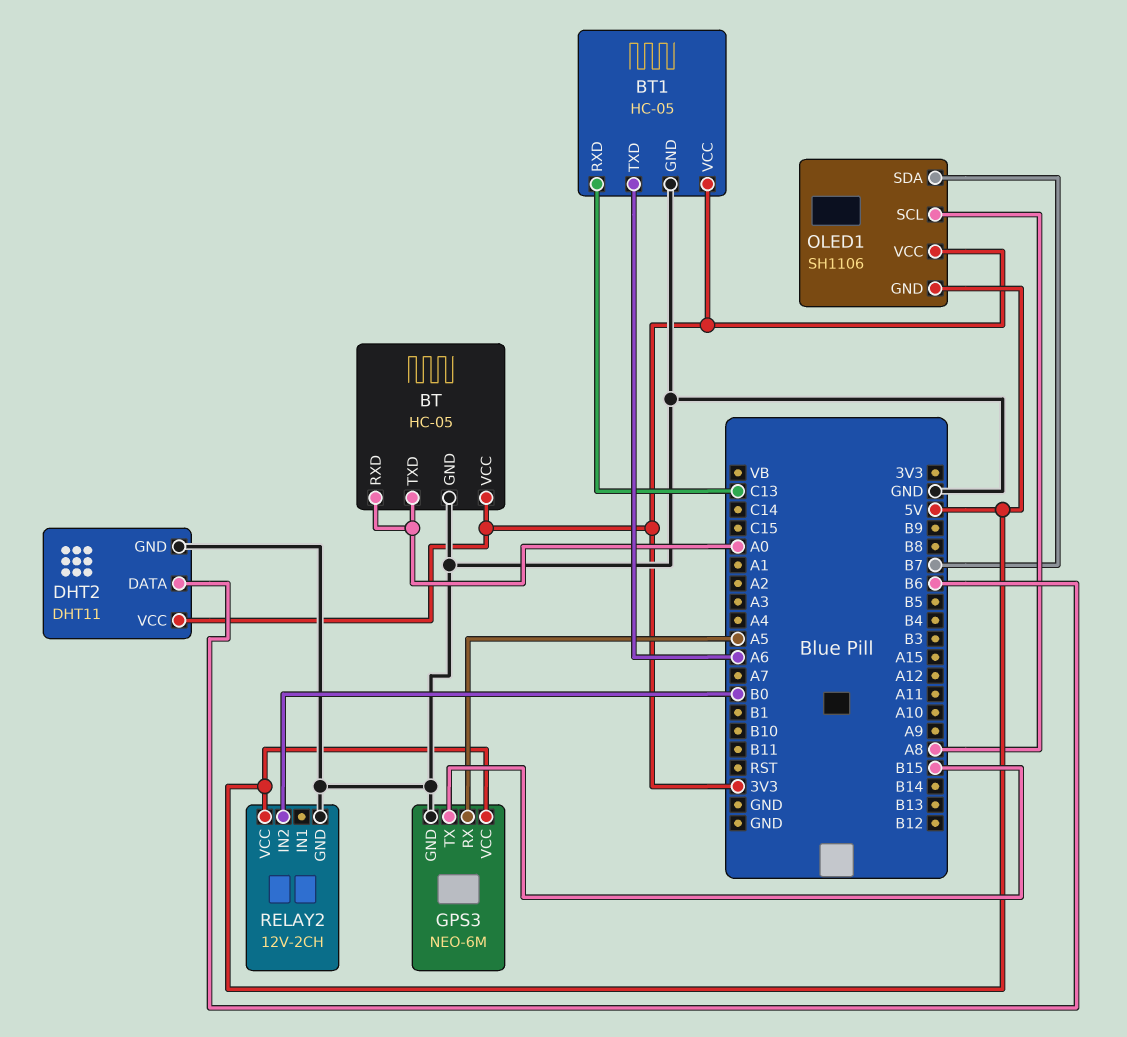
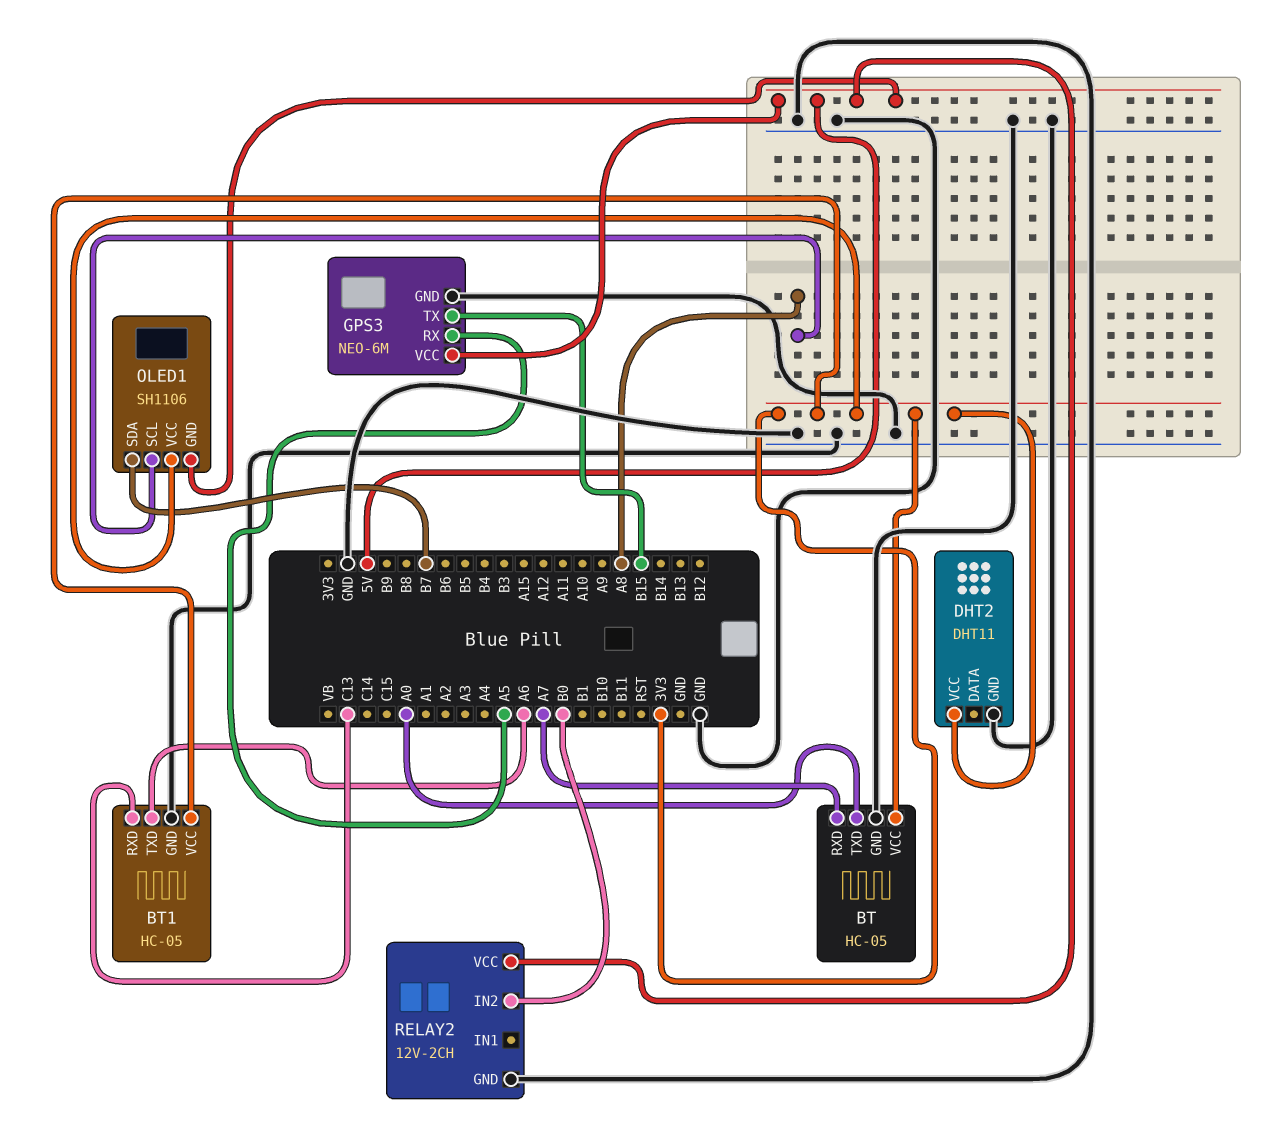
BT pin RXD: A0 -> A7
DHT2 pin DATA: B6 -> none

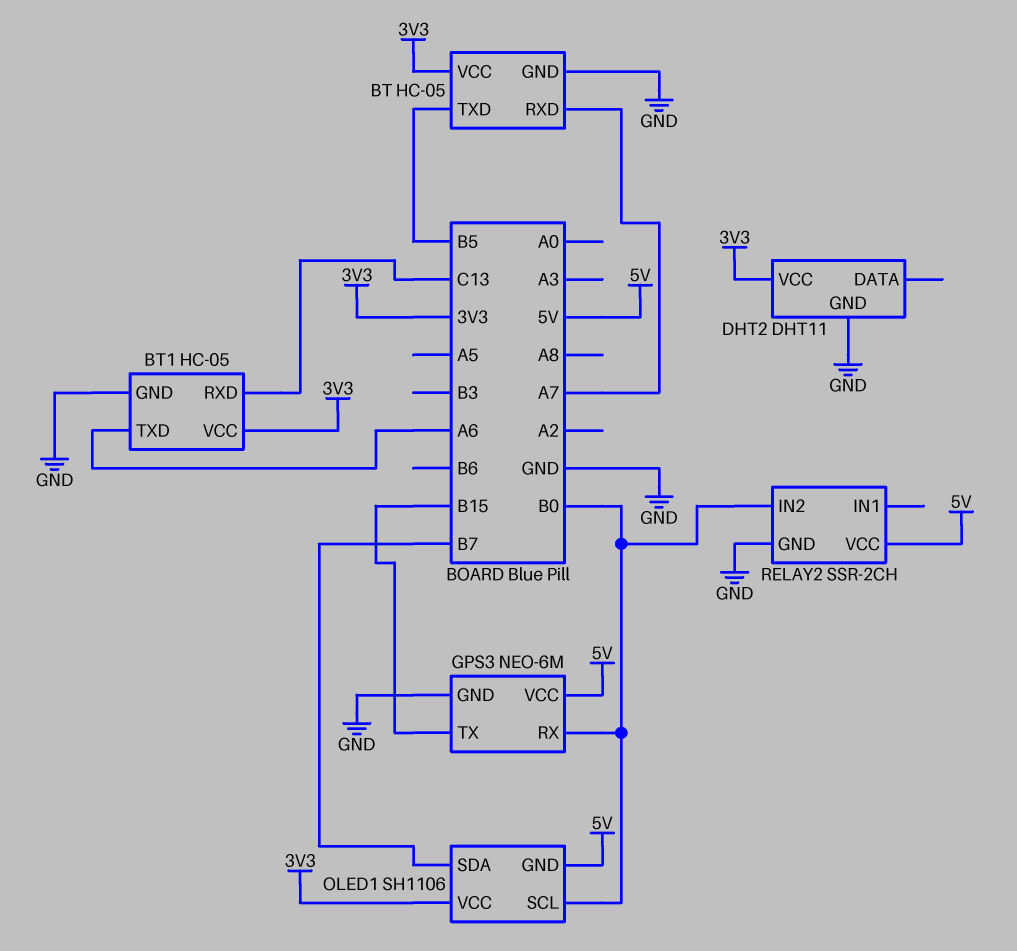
BT pin TXD: A0 -> B5
GPS3 pin RX: A5 -> B0
OLED1 pin SCL: A8 -> B0
RELAY2: 12V-2CH -> SSR-2CH

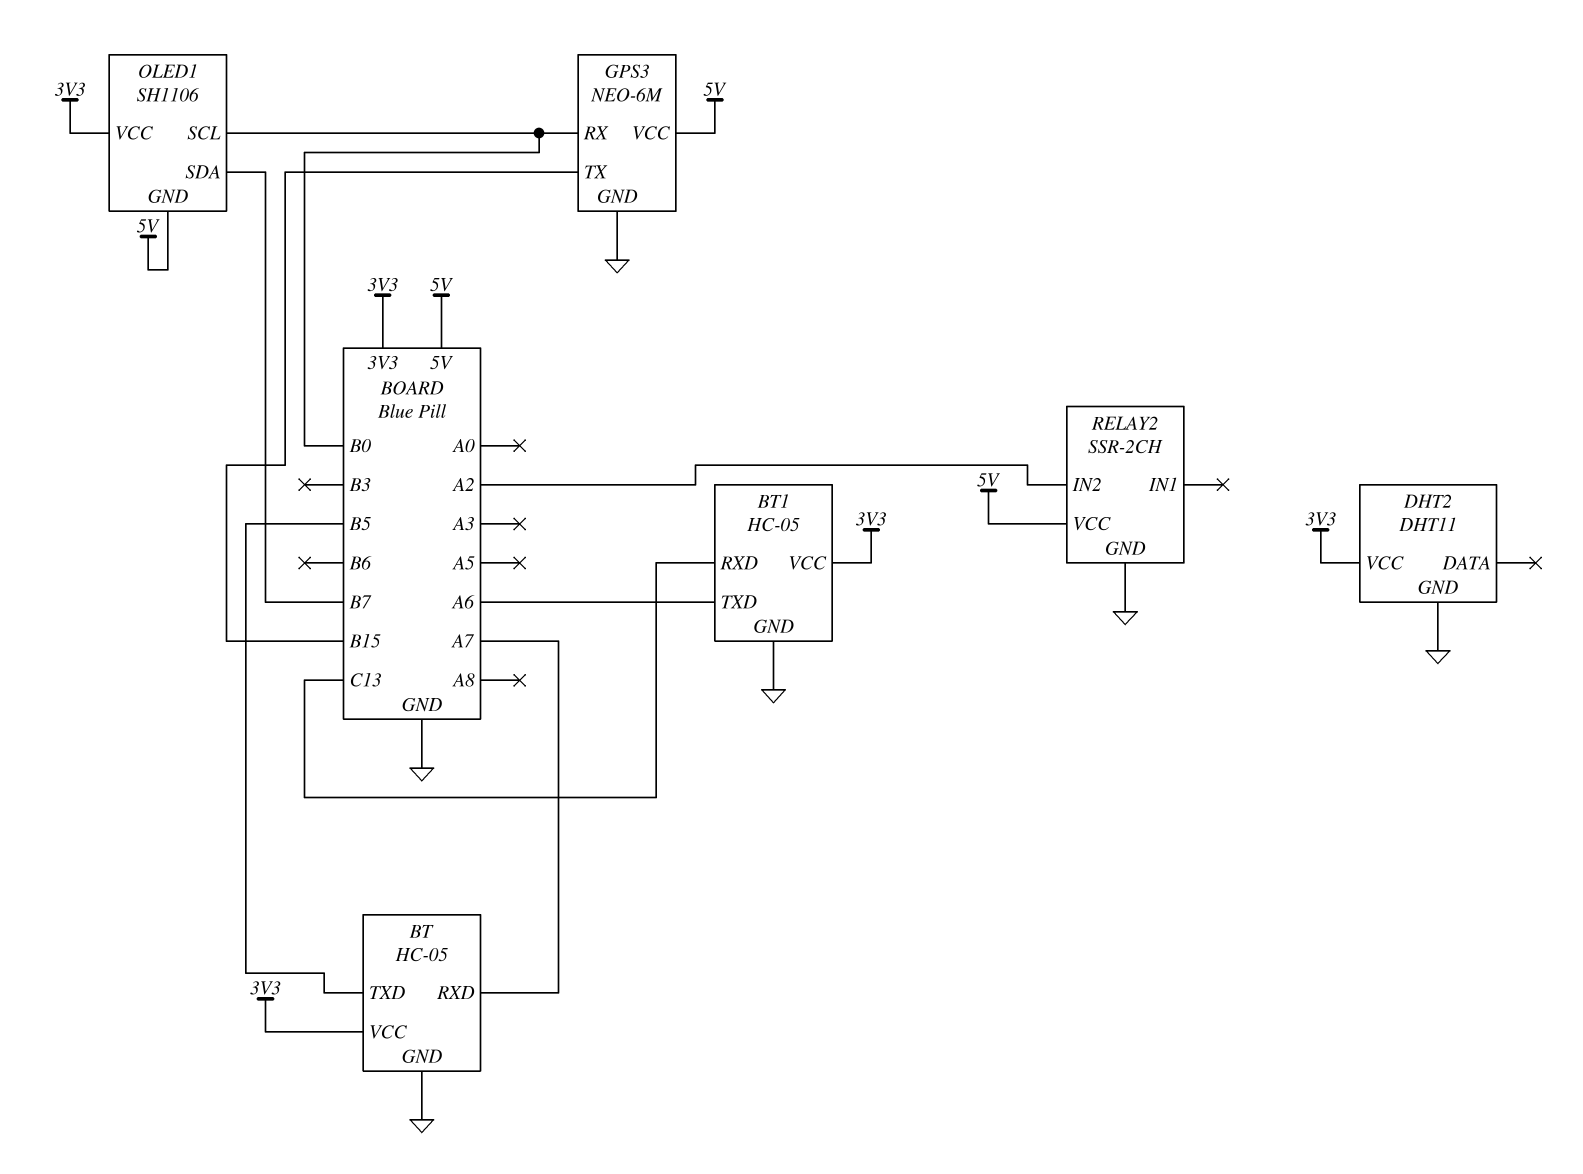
RELAY2 pin IN2: B0 -> A2

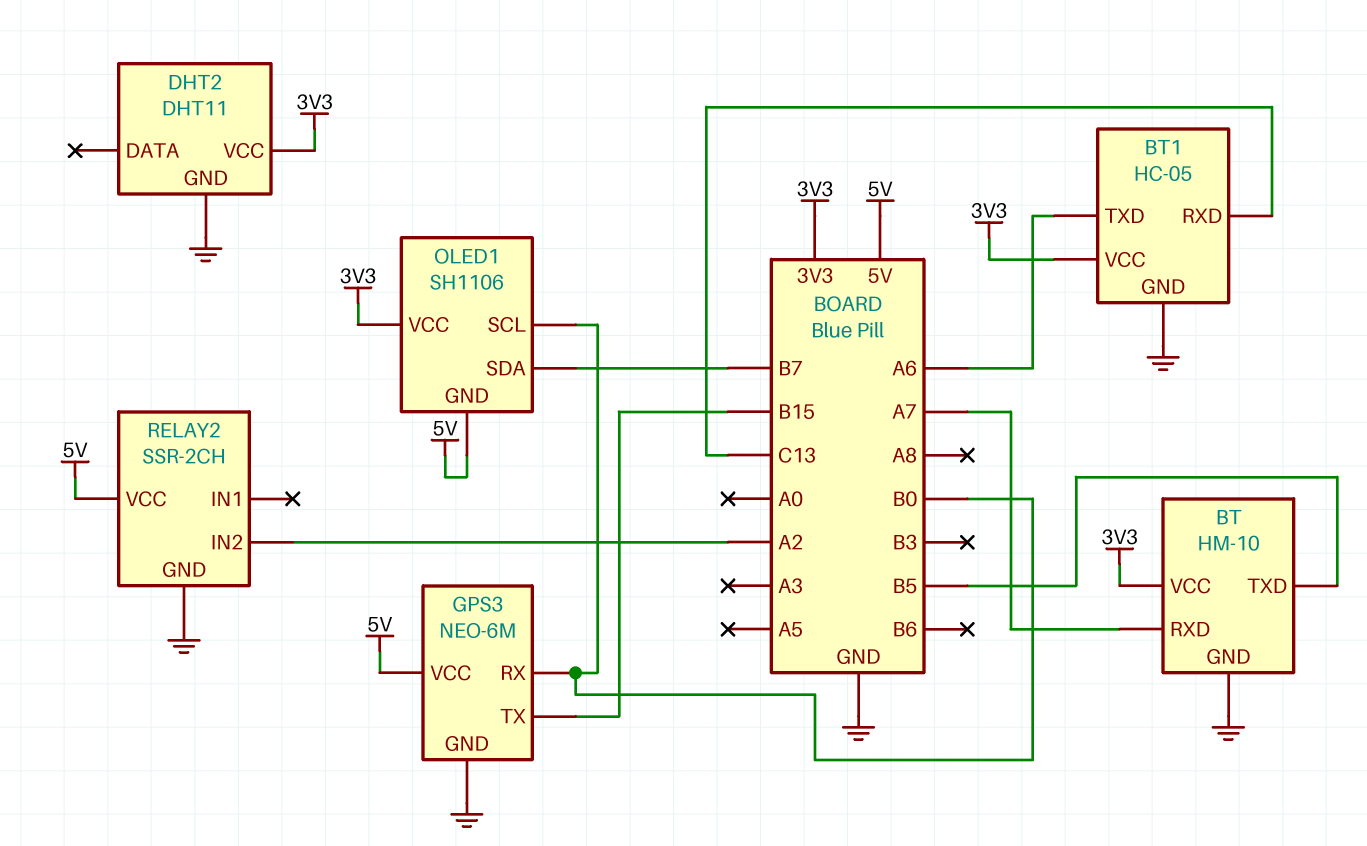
BT: HC-05 -> HM-10

